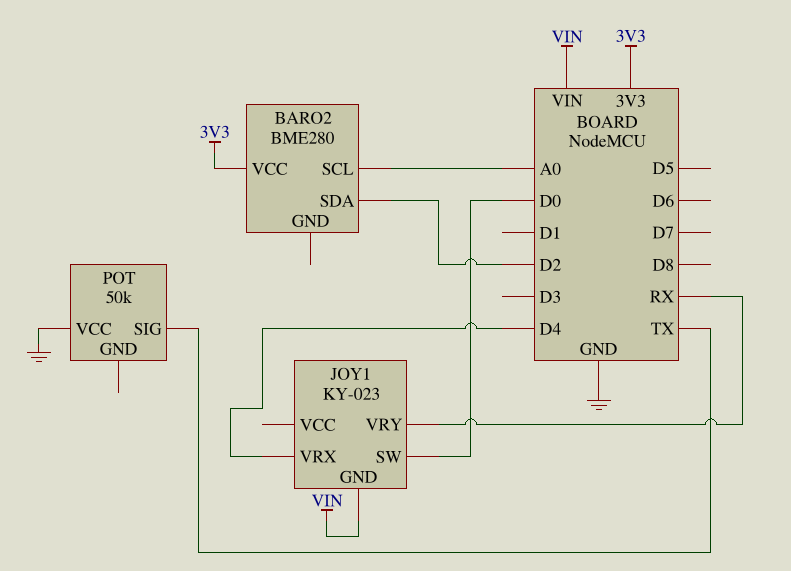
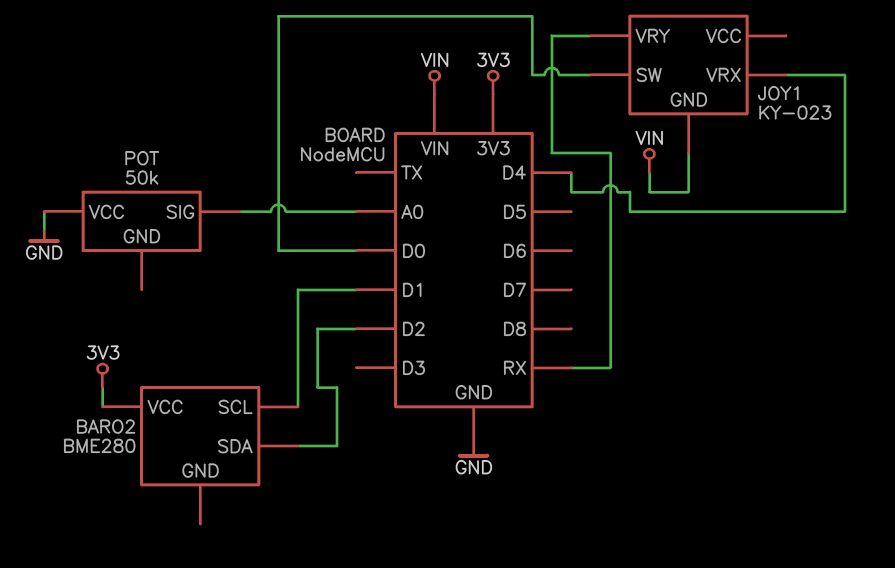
BARO2 pin SCL: A0 -> D1
POT pin SIG: TX -> A0

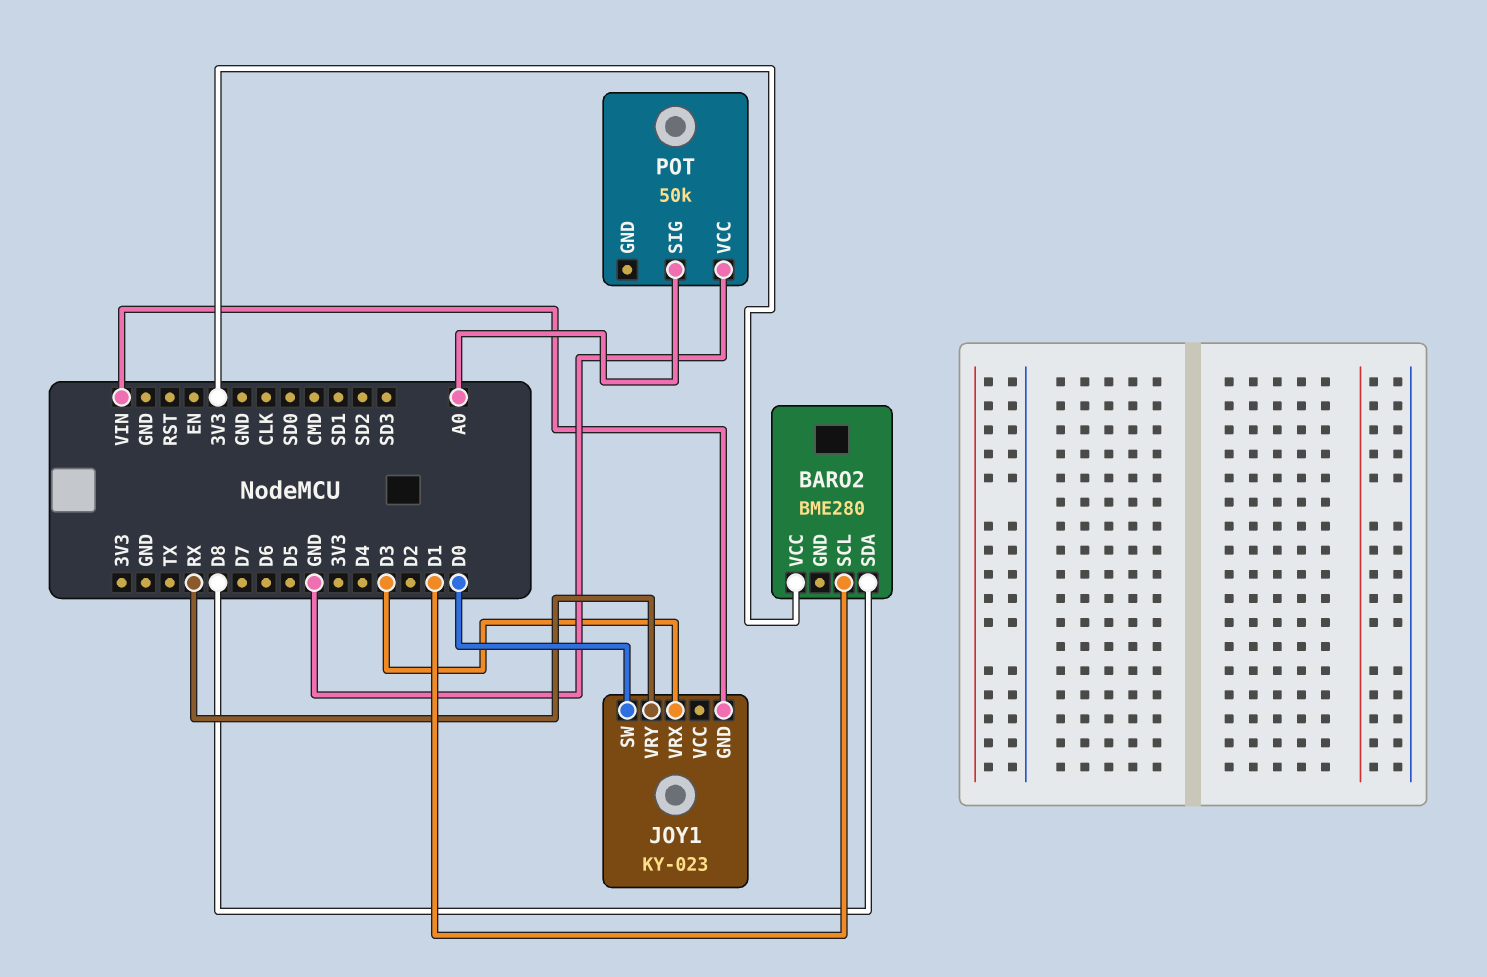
BARO2 pin SDA: D2 -> D8
JOY1 pin VRX: D4 -> D3

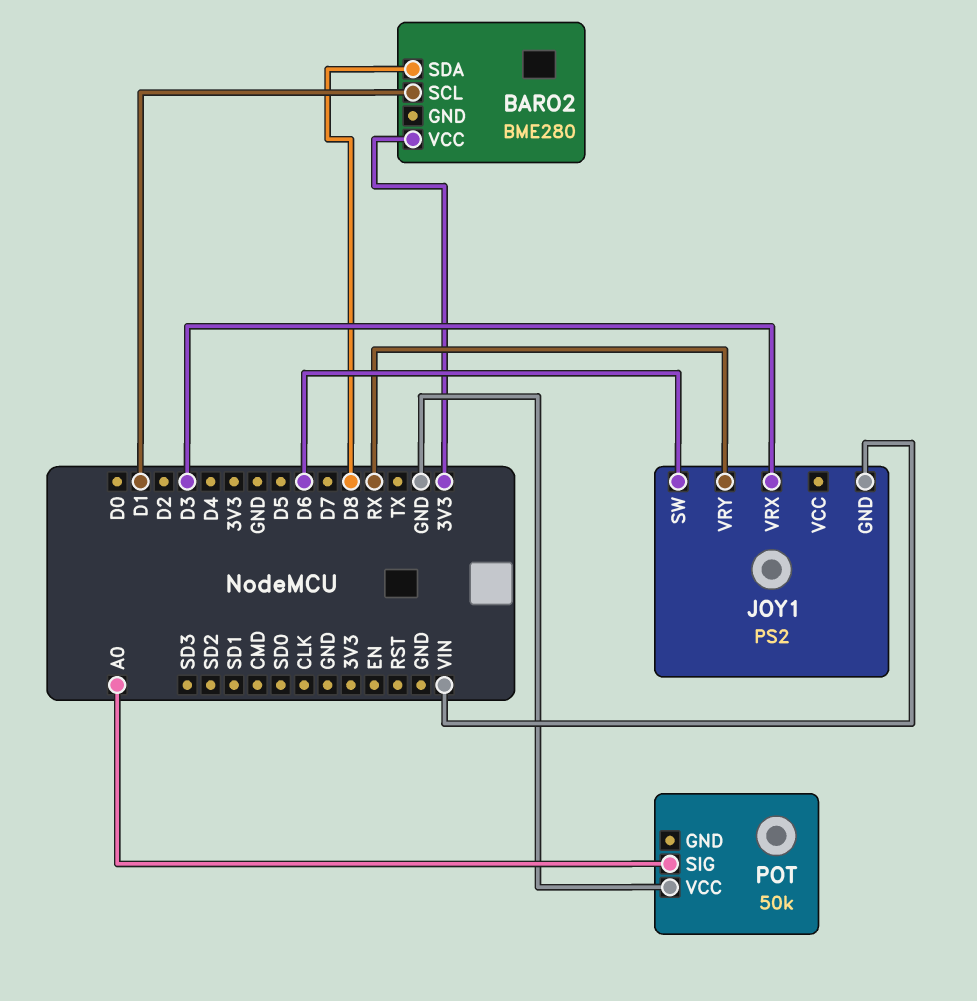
JOY1: KY-023 -> PS2
JOY1 pin SW: D0 -> D6

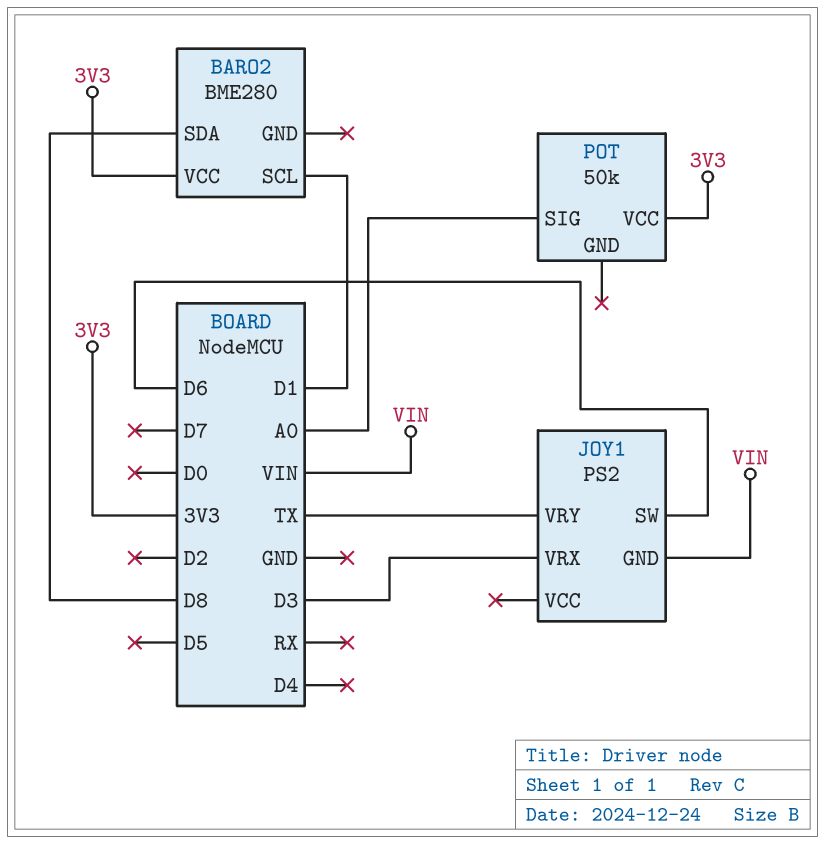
JOY1 pin VRY: RX -> TX
POT pin VCC: GND -> 3V3

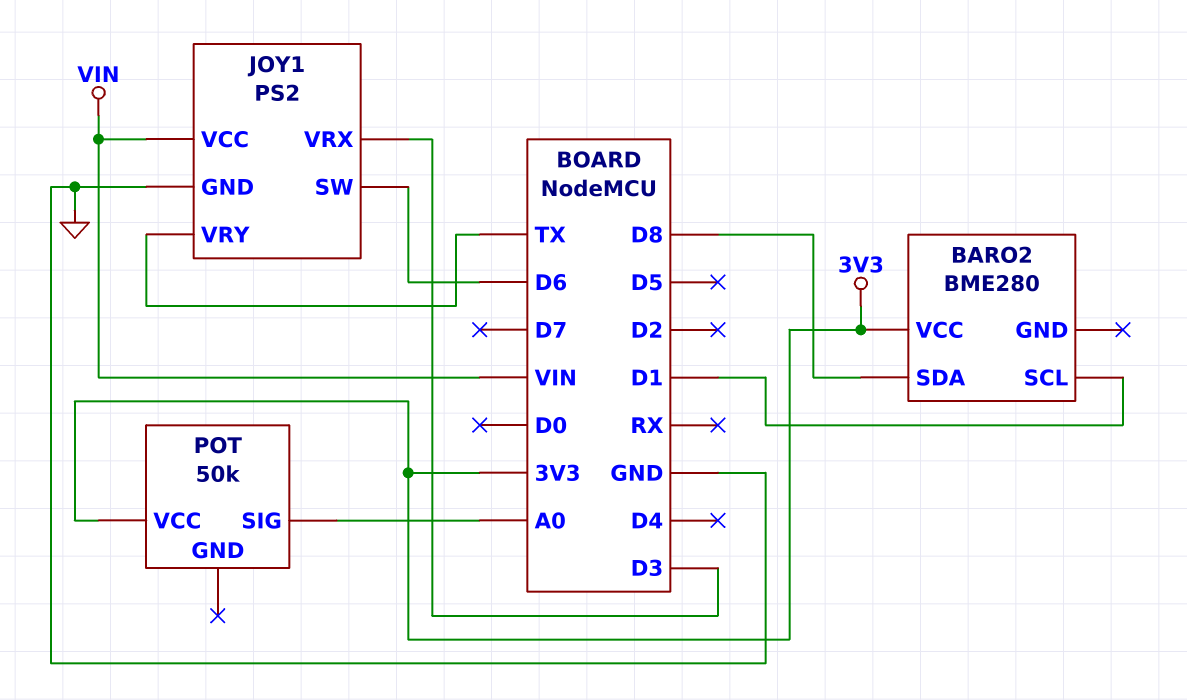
JOY1 pin GND: VIN -> GND
JOY1 pin VCC: none -> VIN

